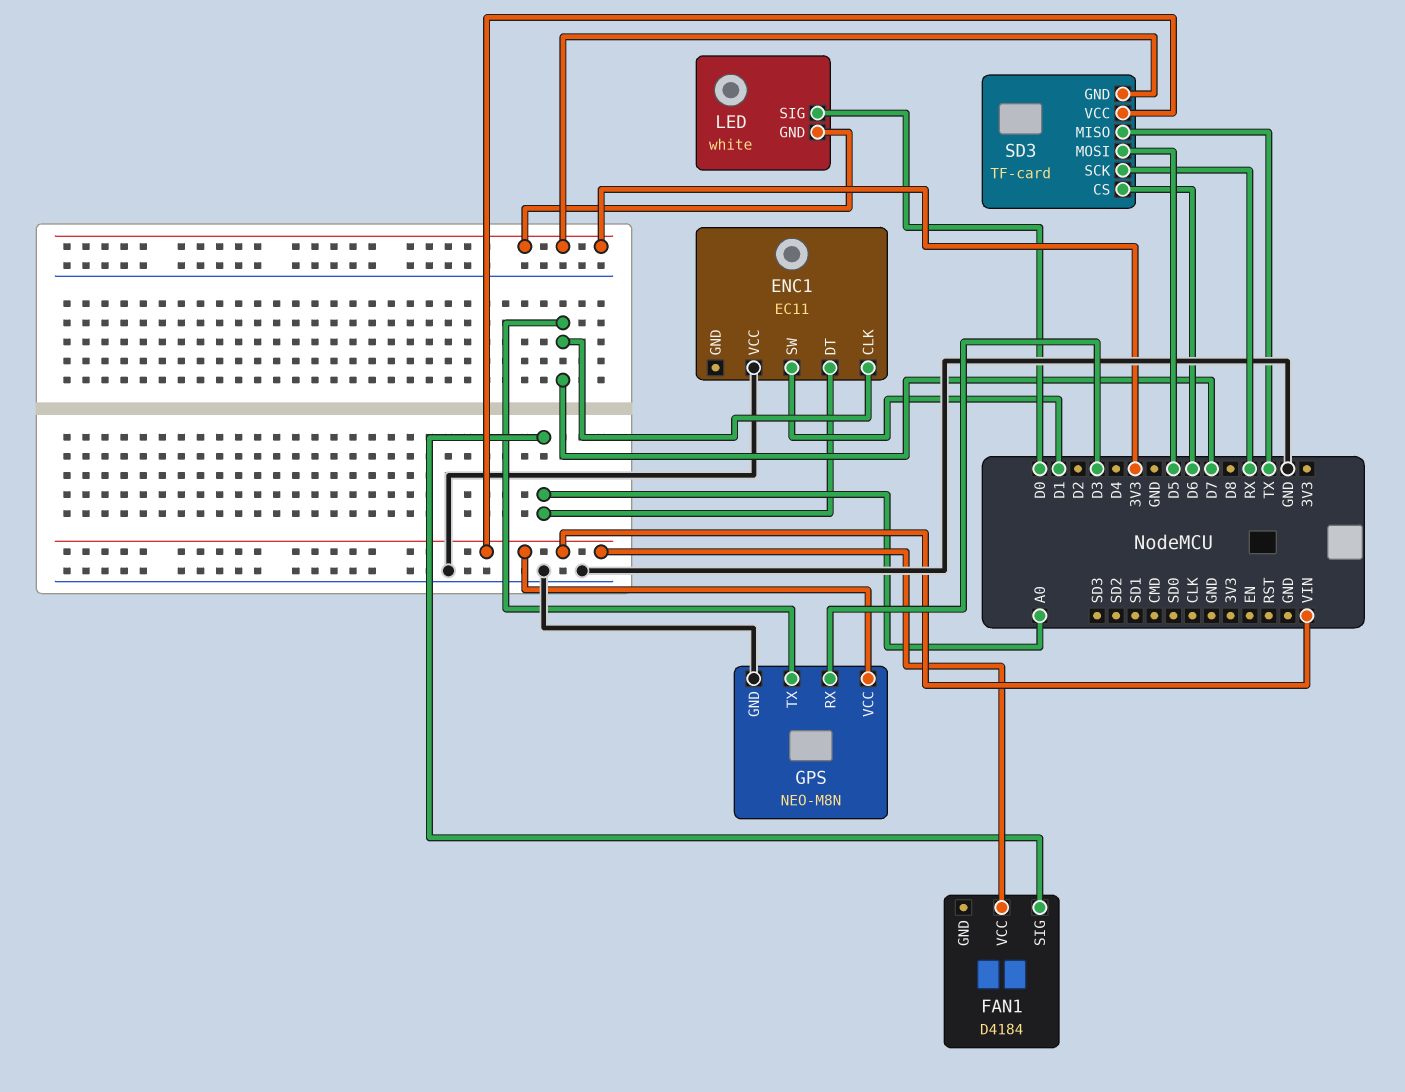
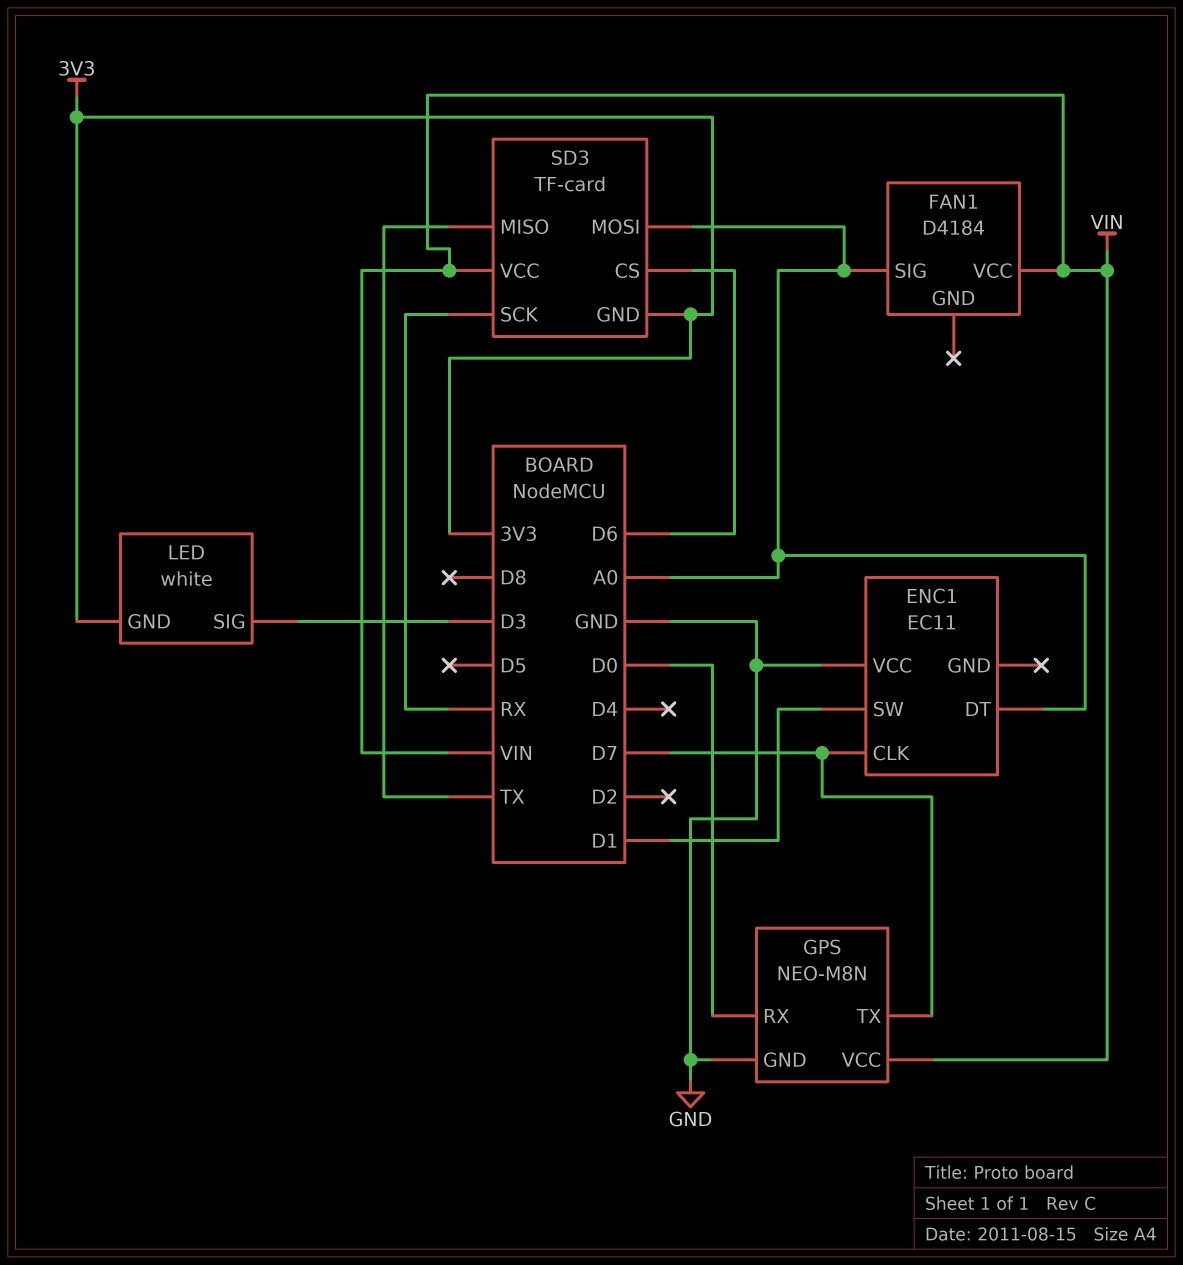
GPS pin RX: D3 -> D0
LED pin SIG: D0 -> D3
SD3 pin MOSI: D5 -> A0

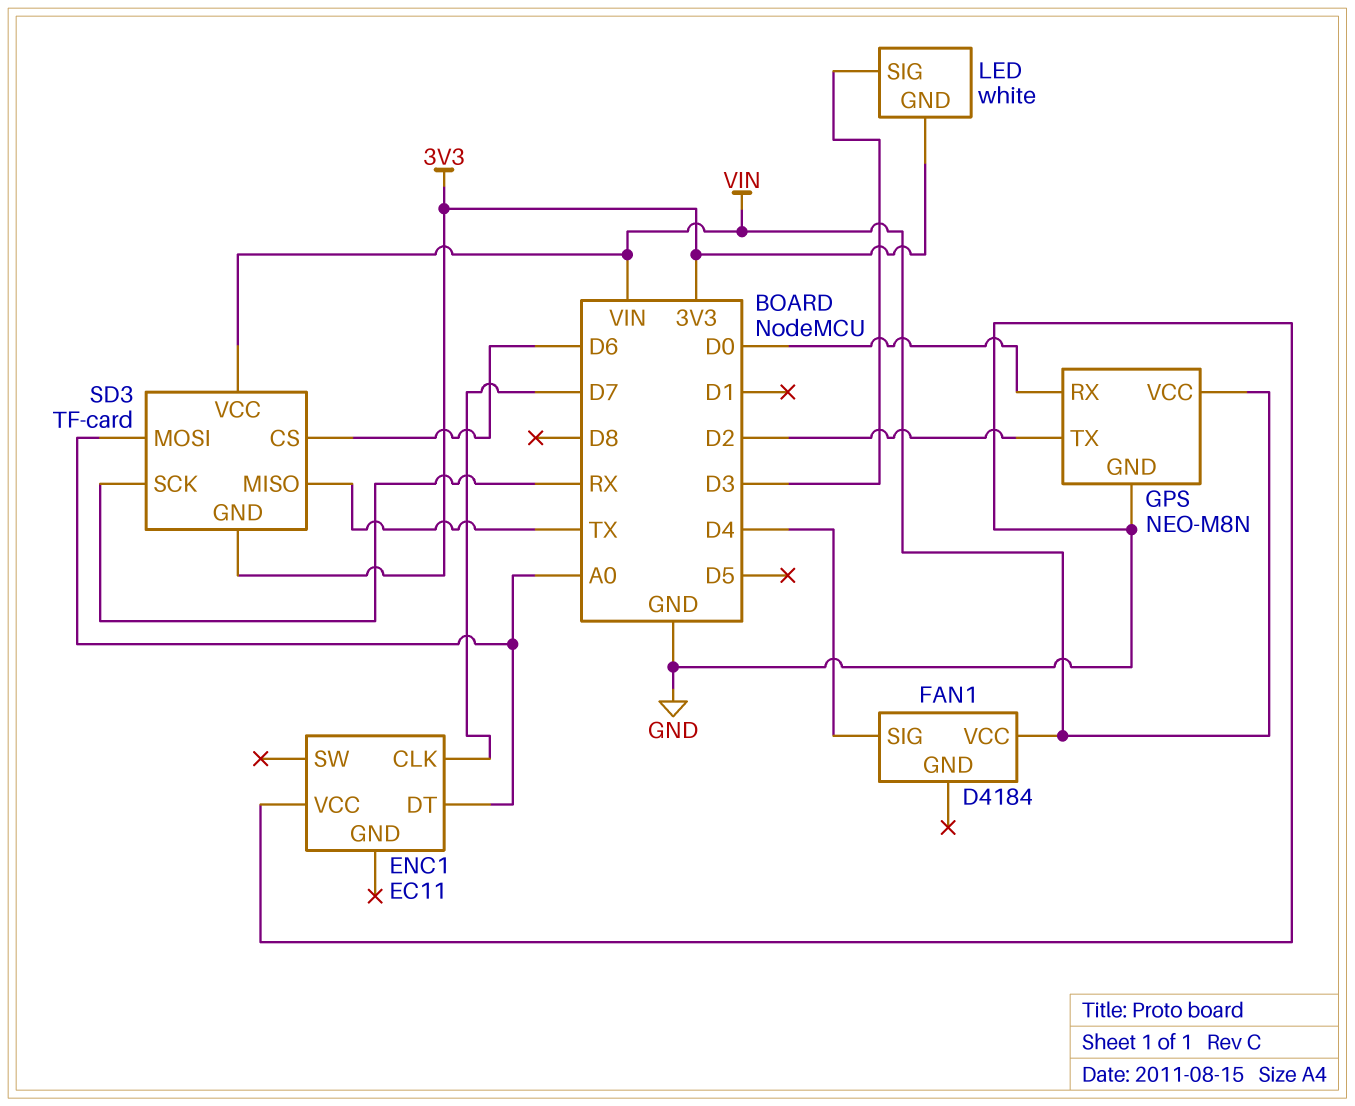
ENC1 pin SW: D1 -> none
FAN1 pin SIG: A0 -> D4
GPS pin TX: D7 -> D2

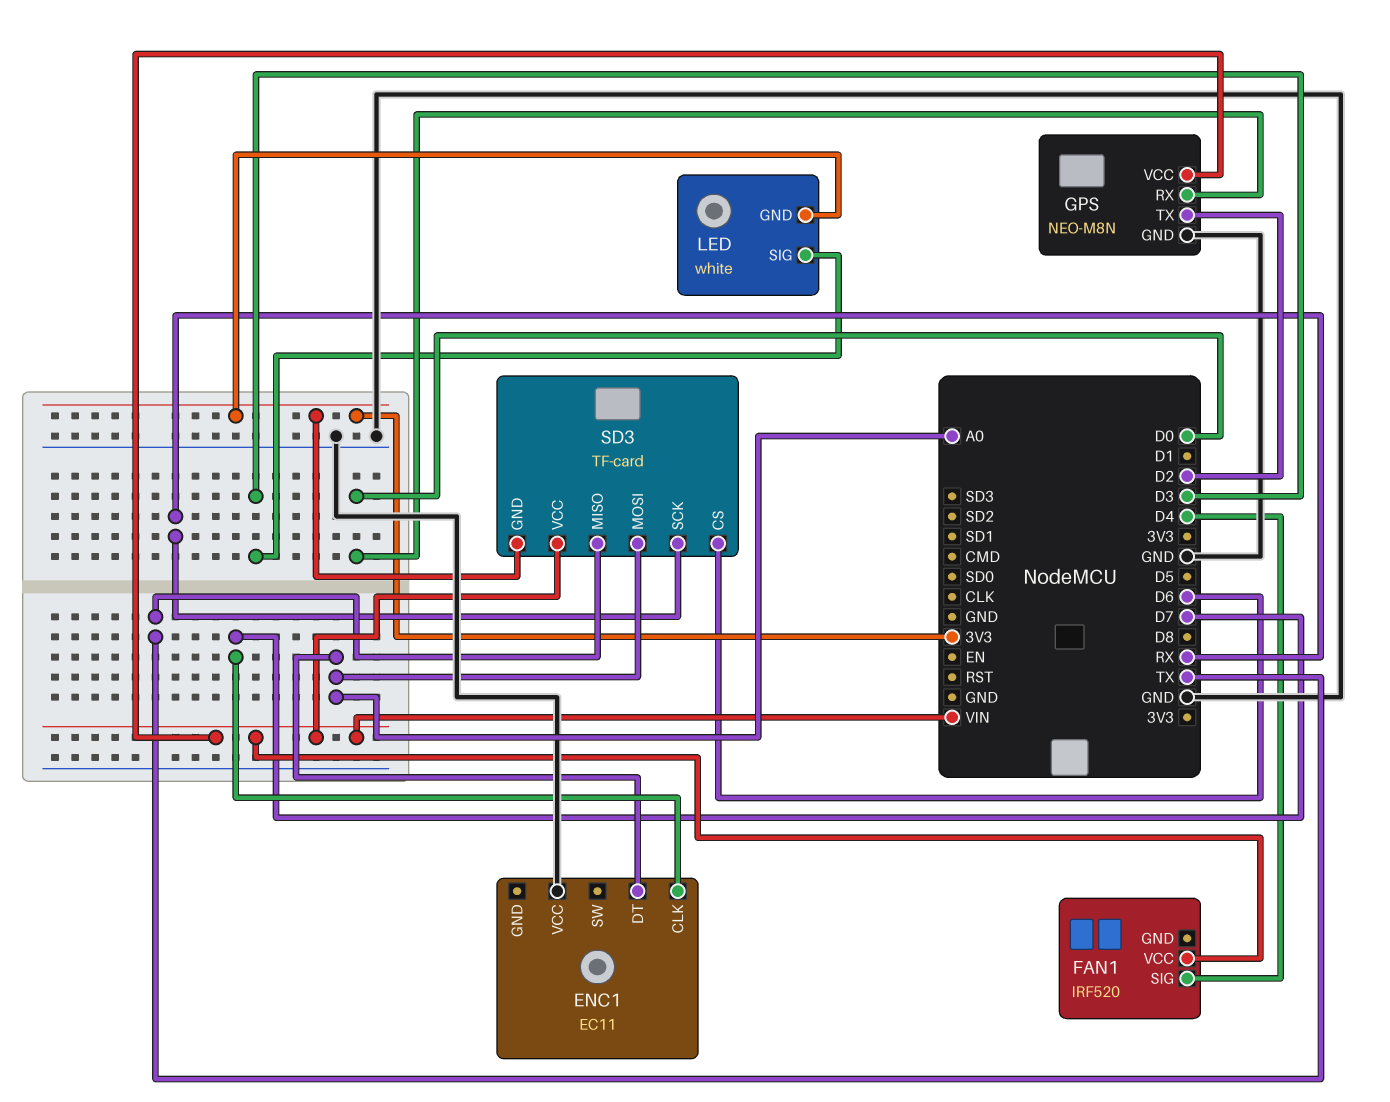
FAN1: D4184 -> IRF520

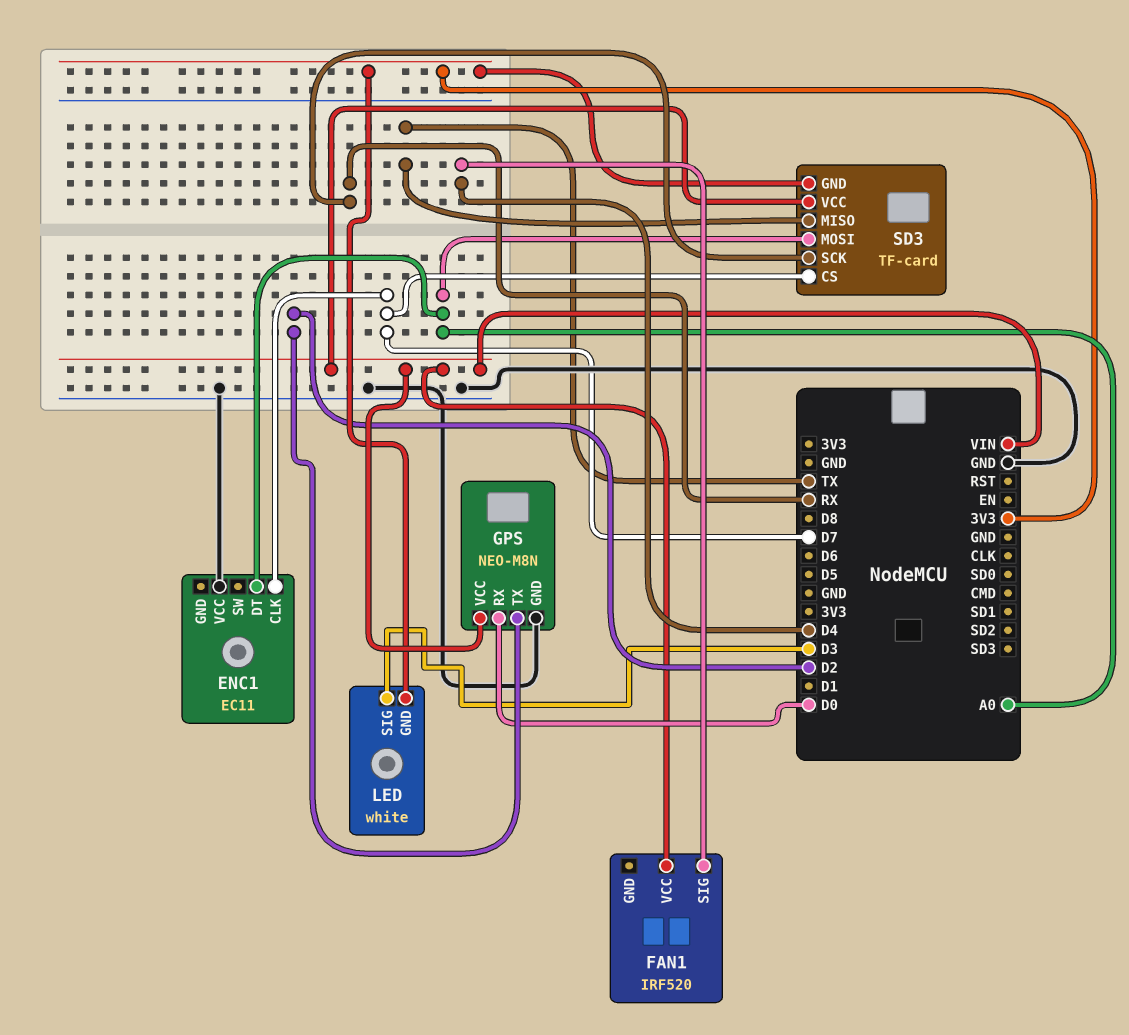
SD3 pin CS: D6 -> D7

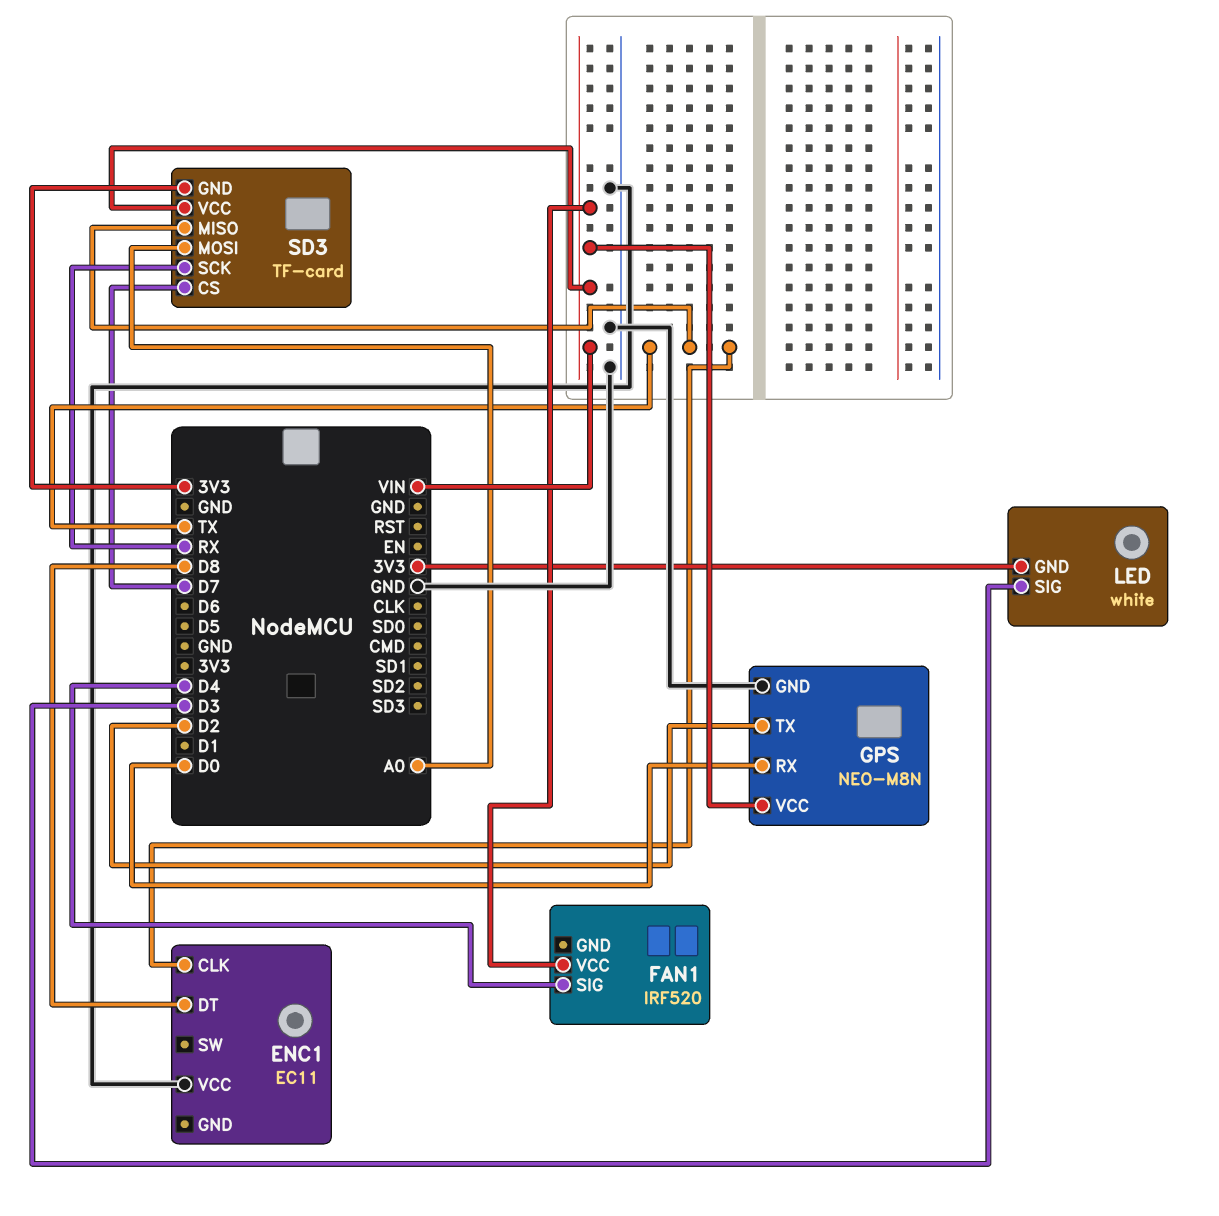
ENC1 pin CLK: D7 -> TX
ENC1 pin DT: A0 -> D8

